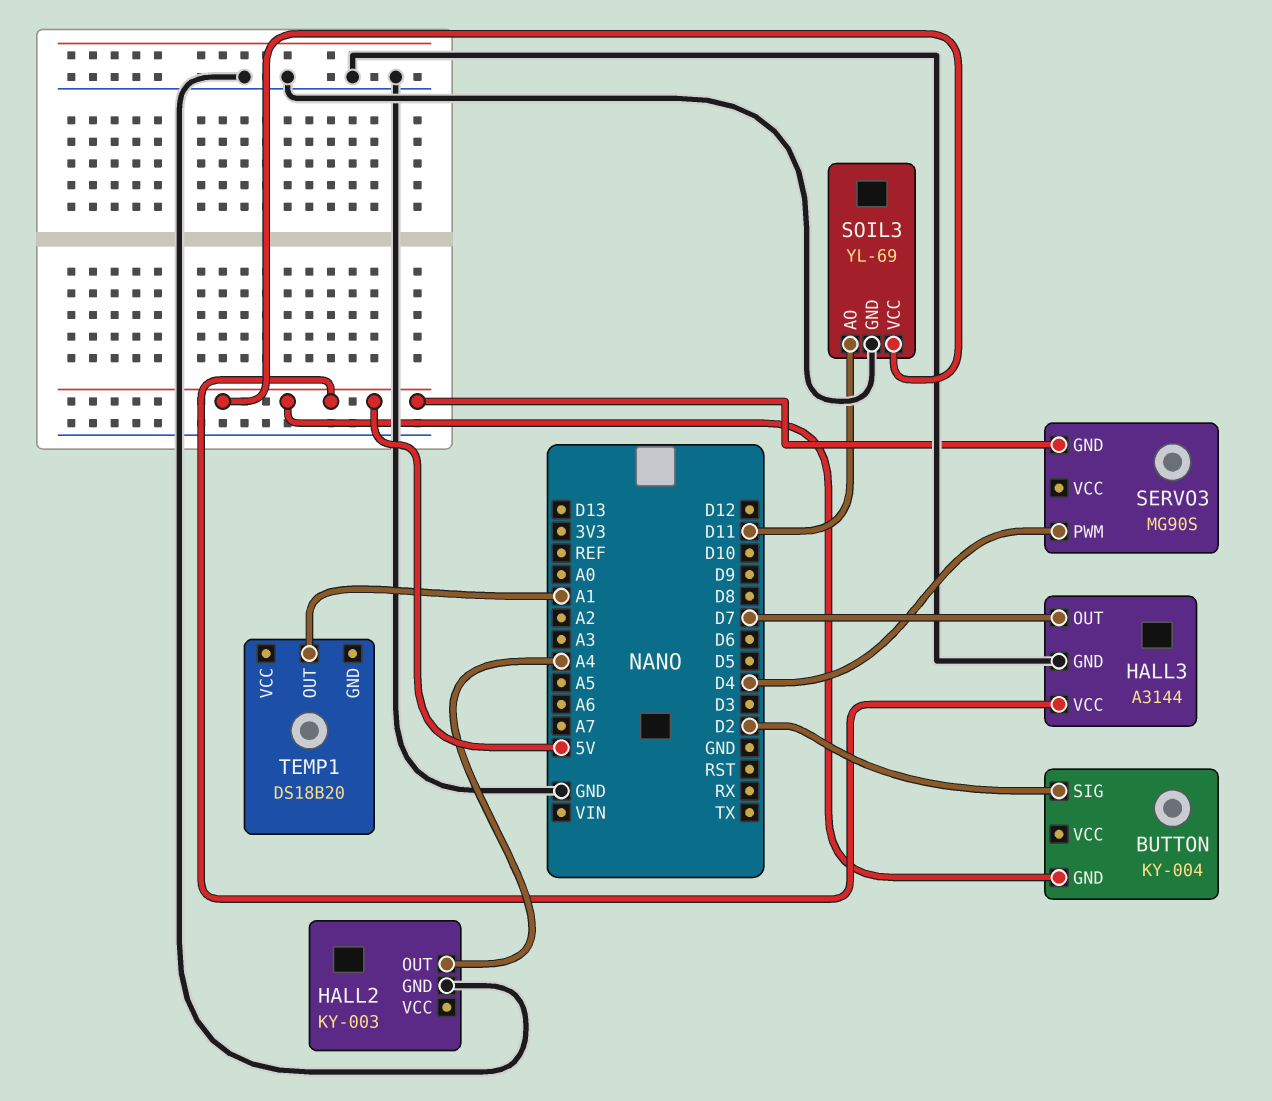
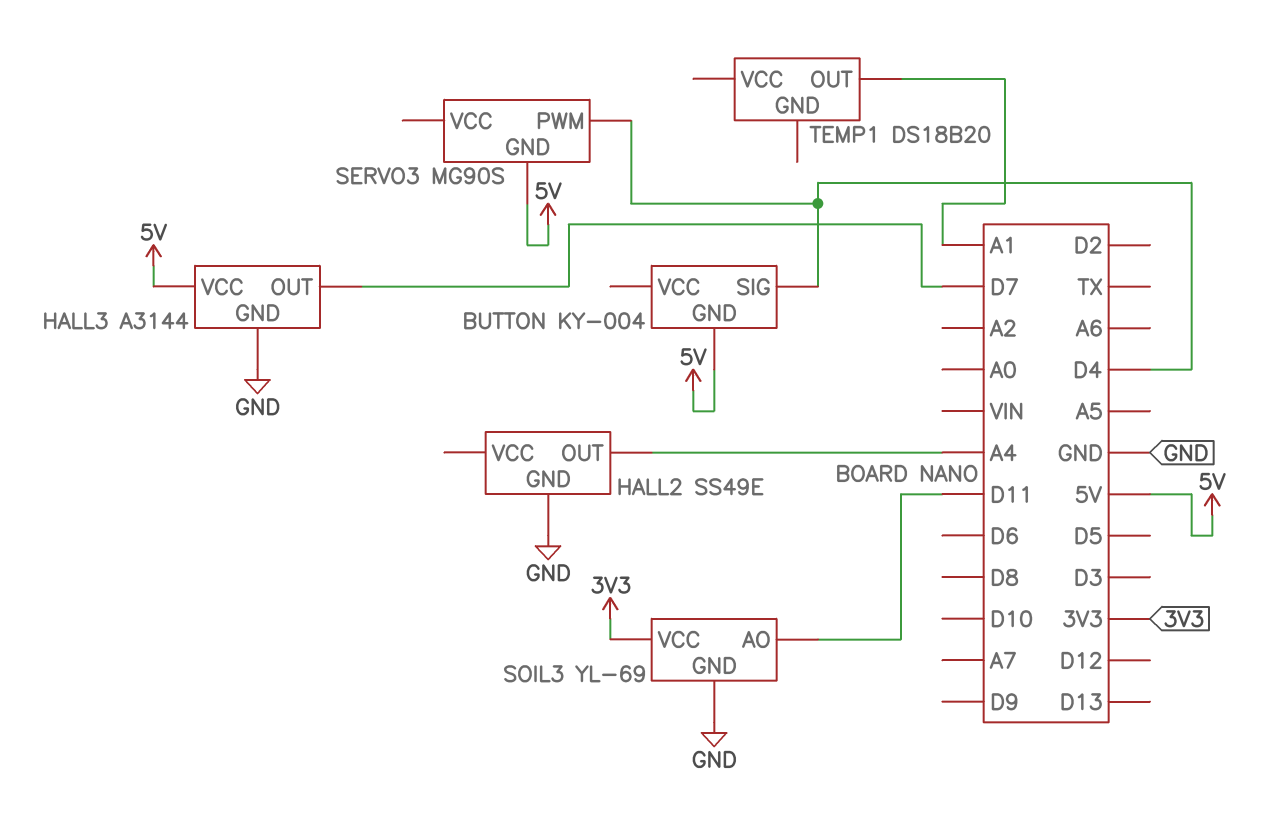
BUTTON pin SIG: D2 -> D4
HALL2: KY-003 -> SS49E
SOIL3 pin VCC: 5V -> 3V3

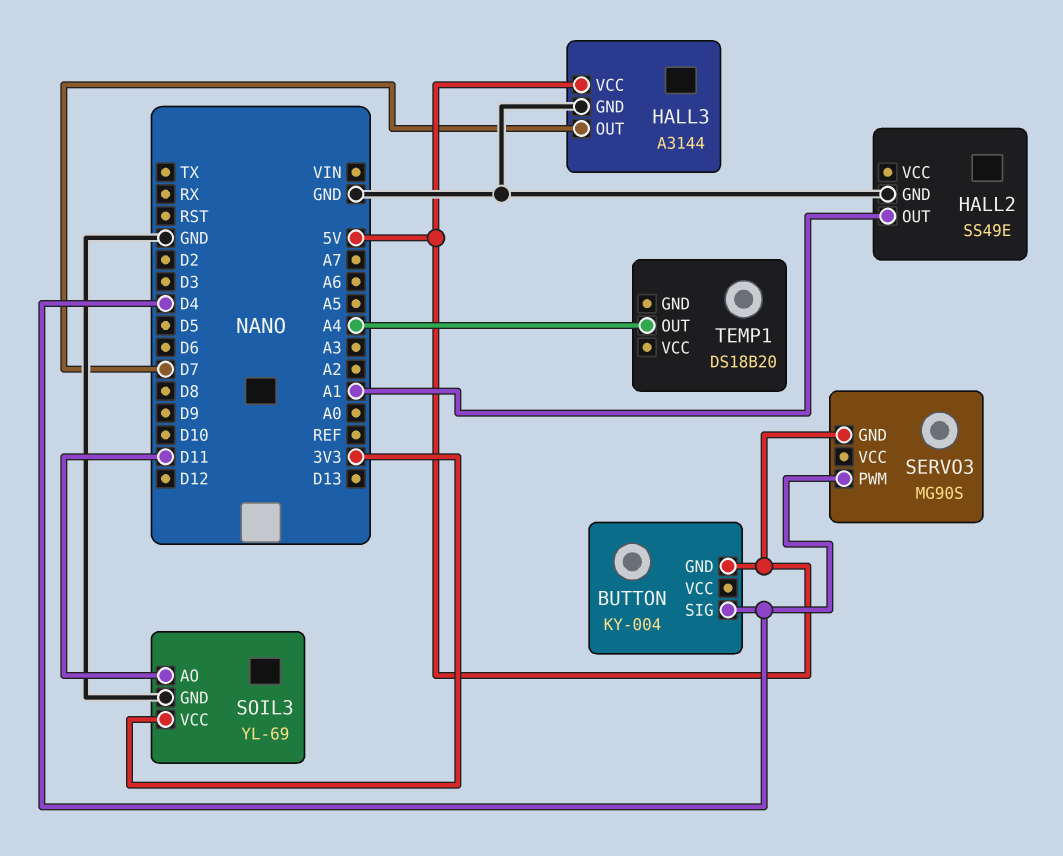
HALL2 pin OUT: A4 -> A1
TEMP1 pin OUT: A1 -> A4

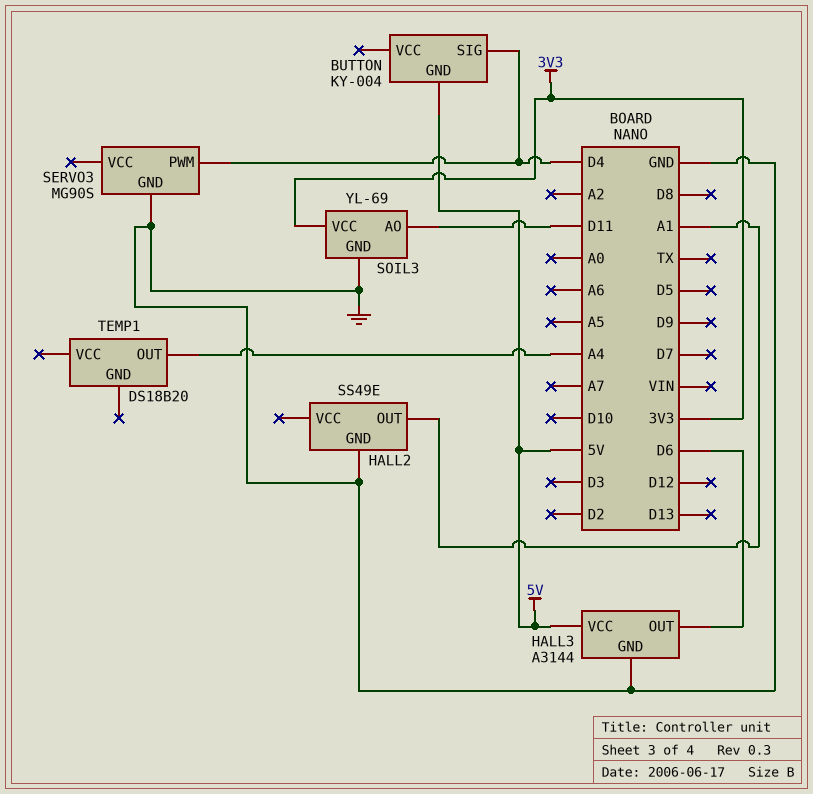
HALL3 pin OUT: D7 -> D6
SERVO3 pin GND: 5V -> GND

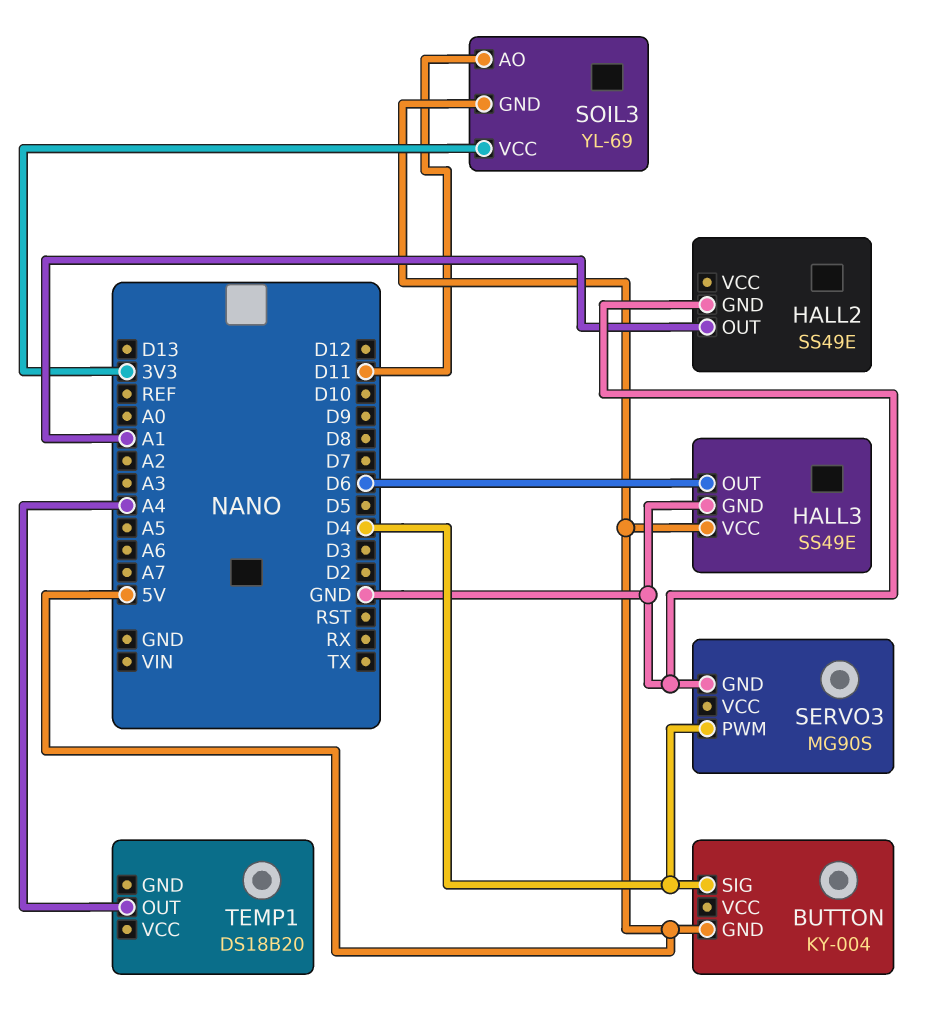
HALL3: A3144 -> SS49E
SOIL3 pin GND: GND -> 5V

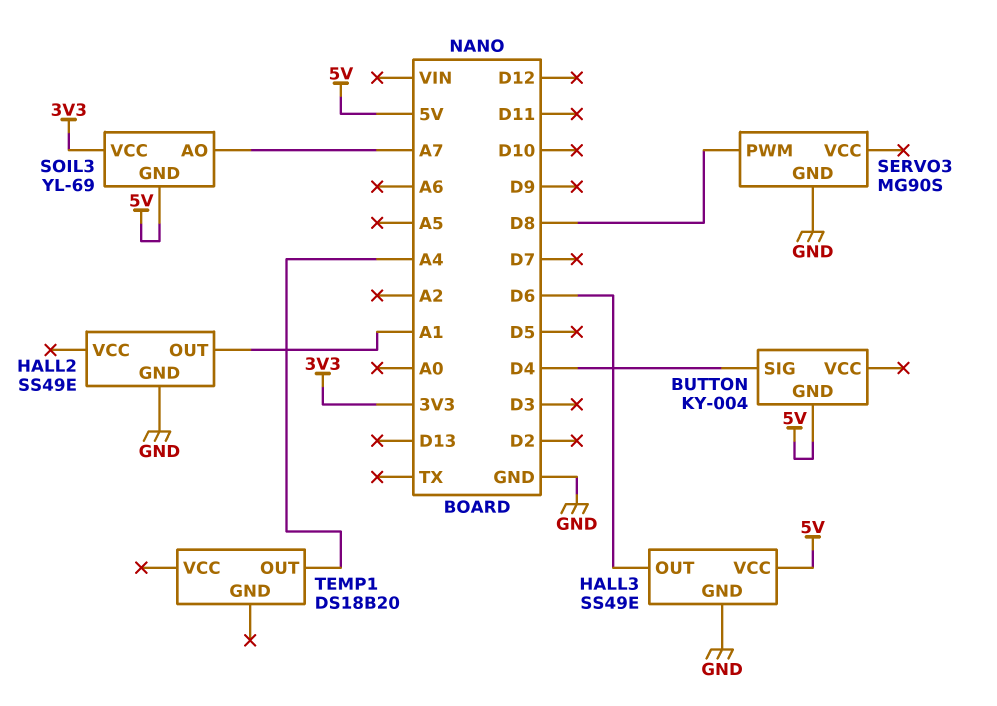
SERVO3 pin PWM: D4 -> D8
SOIL3 pin AO: D11 -> A7

